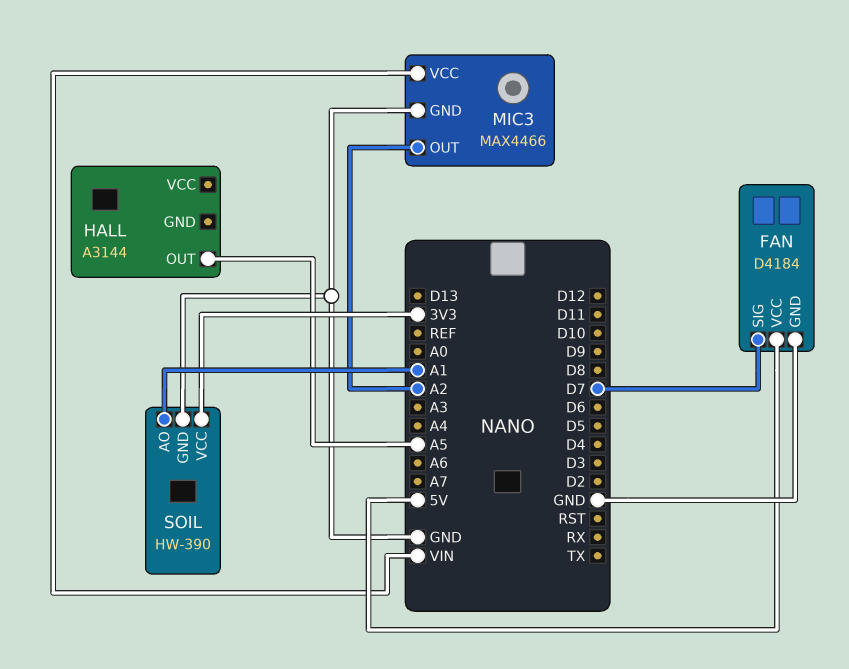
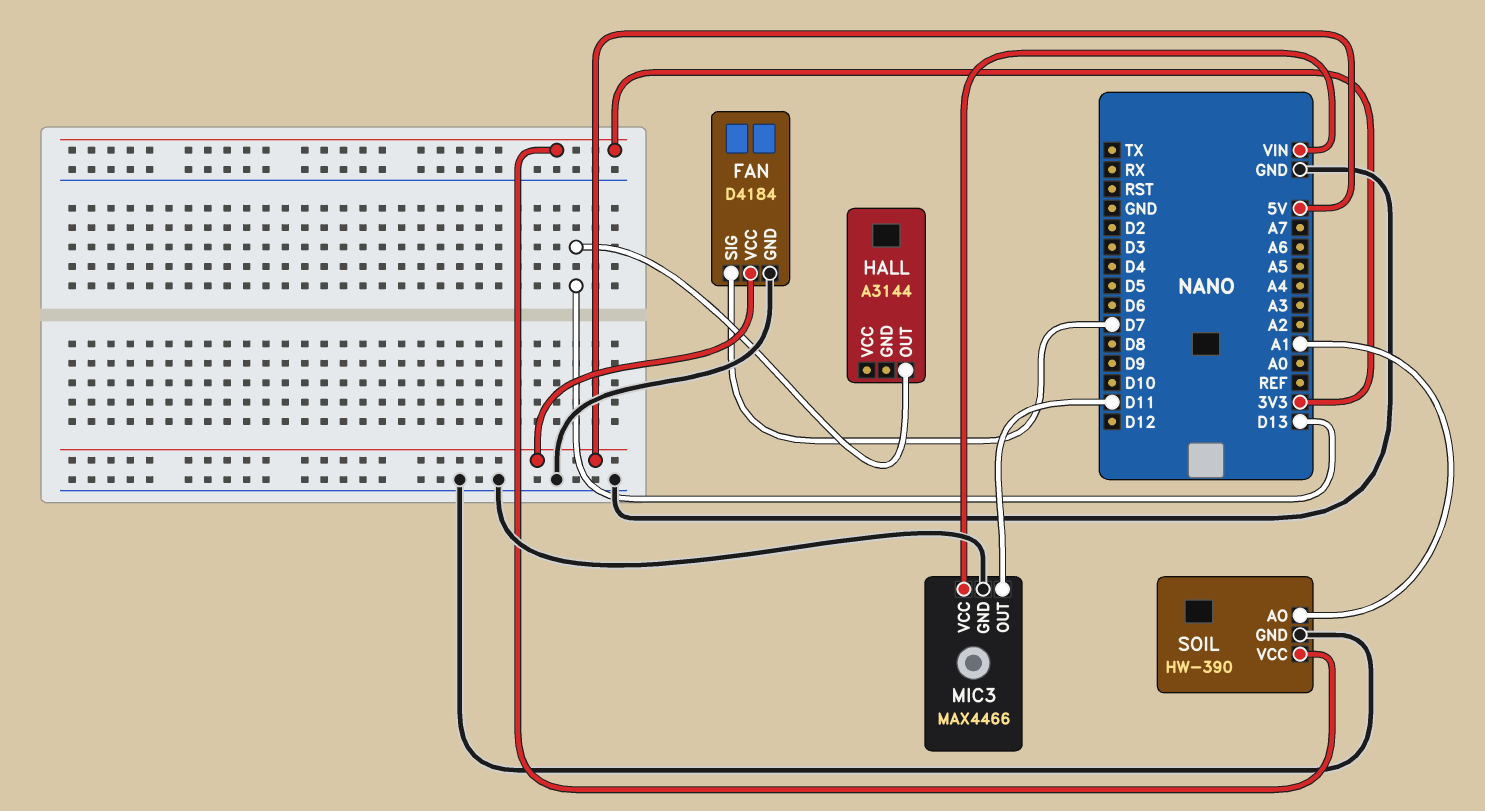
HALL pin OUT: A5 -> D13
MIC3 pin OUT: A2 -> D11

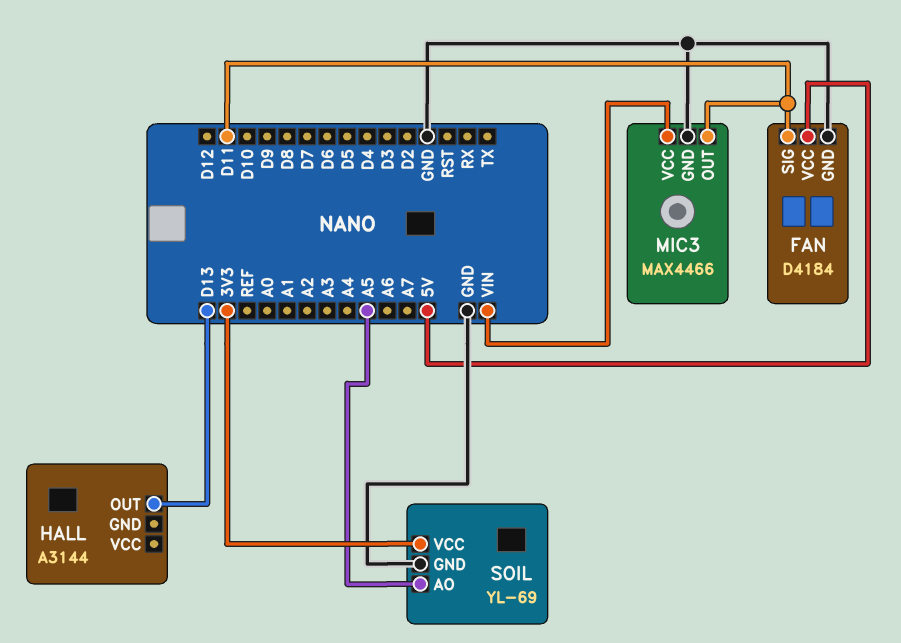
FAN pin SIG: D7 -> D11
SOIL: HW-390 -> YL-69
SOIL pin AO: A1 -> A5

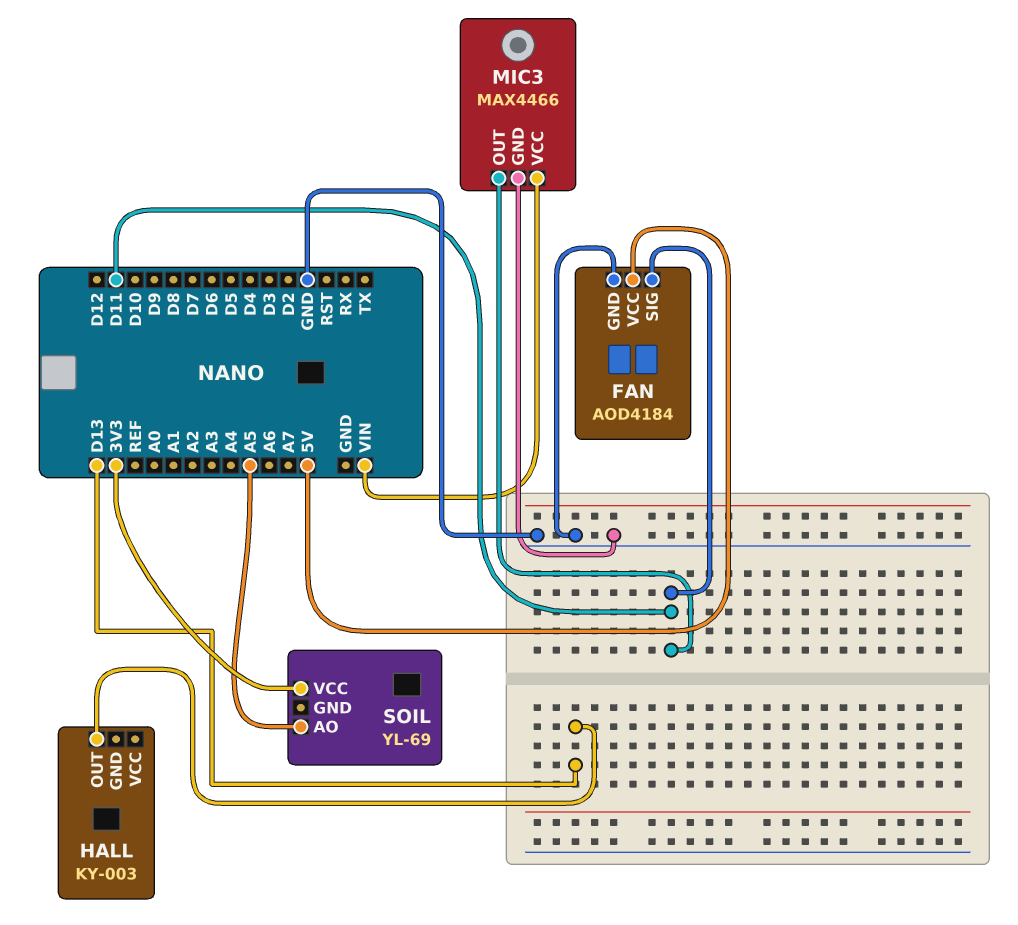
FAN: D4184 -> AOD4184
HALL: A3144 -> KY-003
SOIL pin GND: GND -> none

